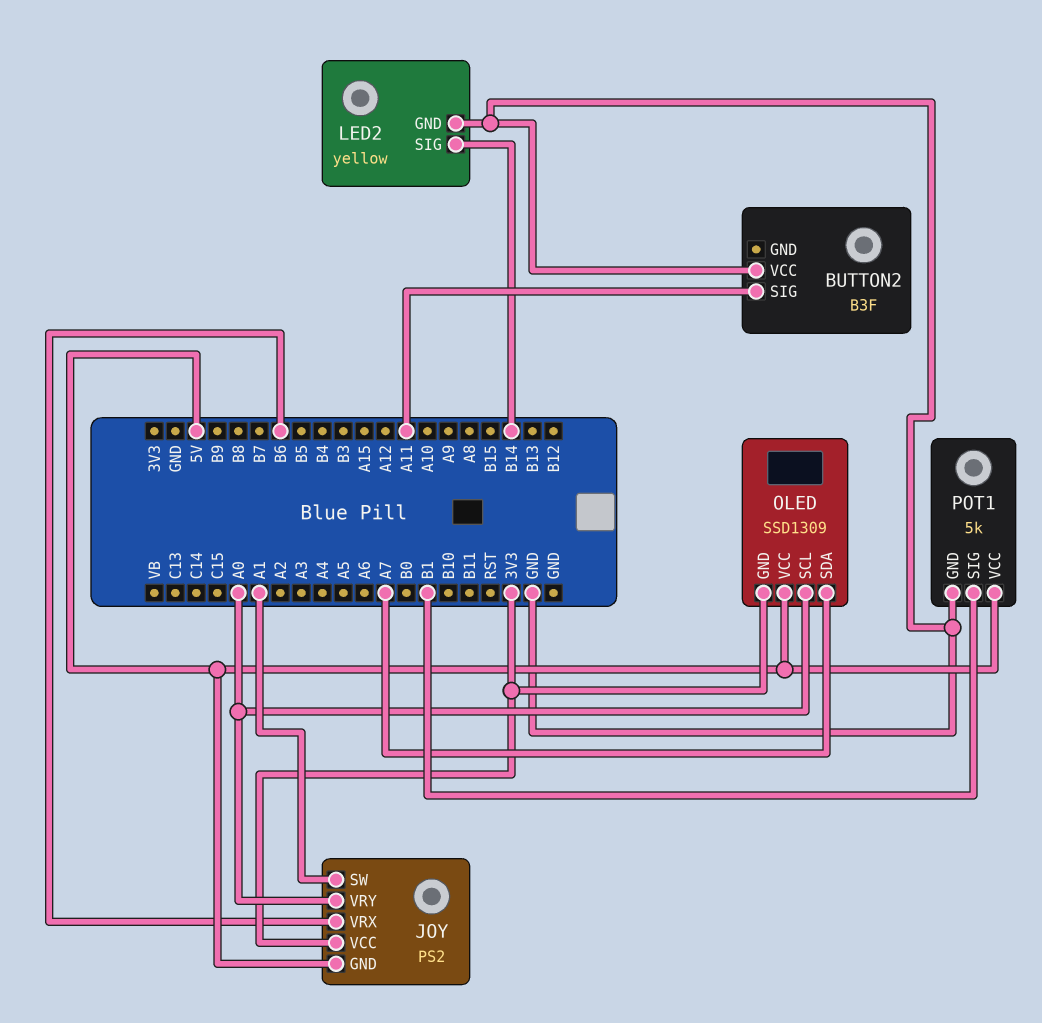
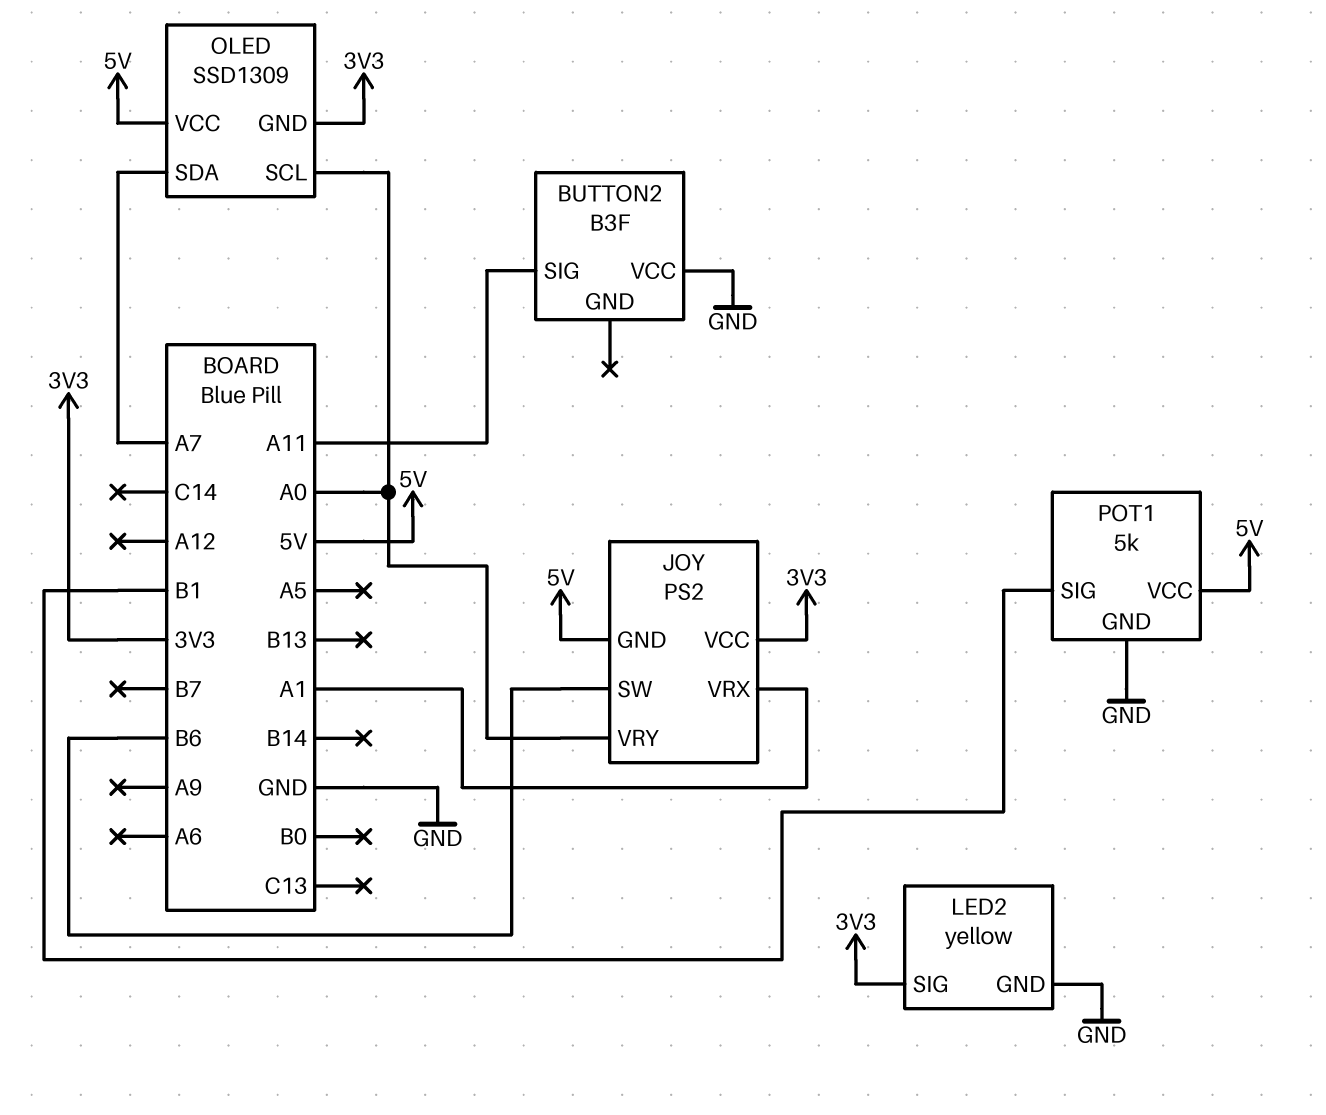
JOY pin SW: A1 -> B6
JOY pin VRX: B6 -> A1
LED2 pin SIG: B14 -> 3V3

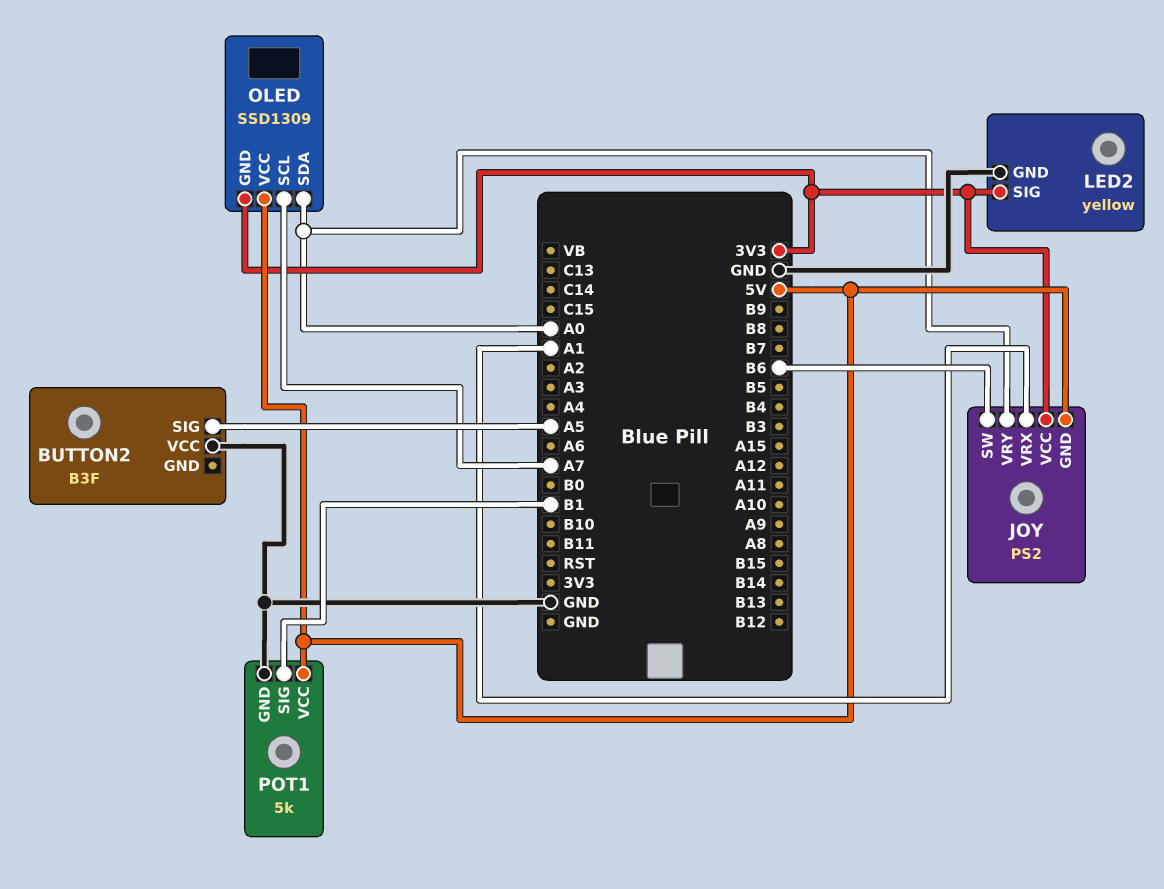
BUTTON2 pin SIG: A11 -> A5
OLED pin SCL: A0 -> A7
OLED pin SDA: A7 -> A0

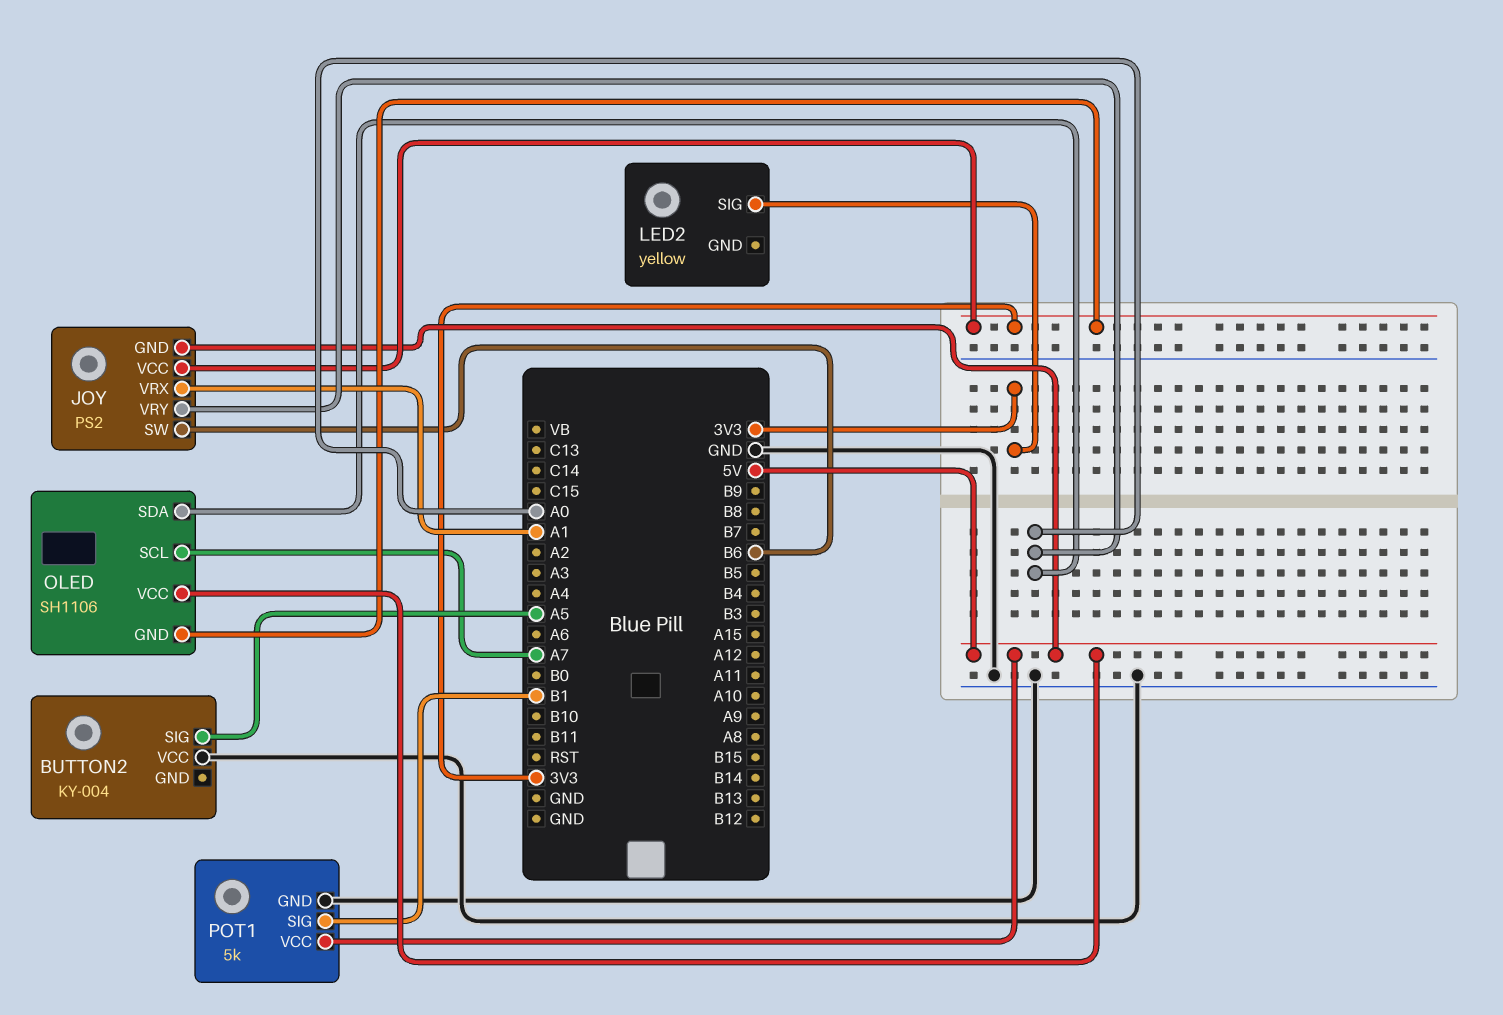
BUTTON2: B3F -> KY-004
LED2 pin GND: GND -> none
OLED: SSD1309 -> SH1106

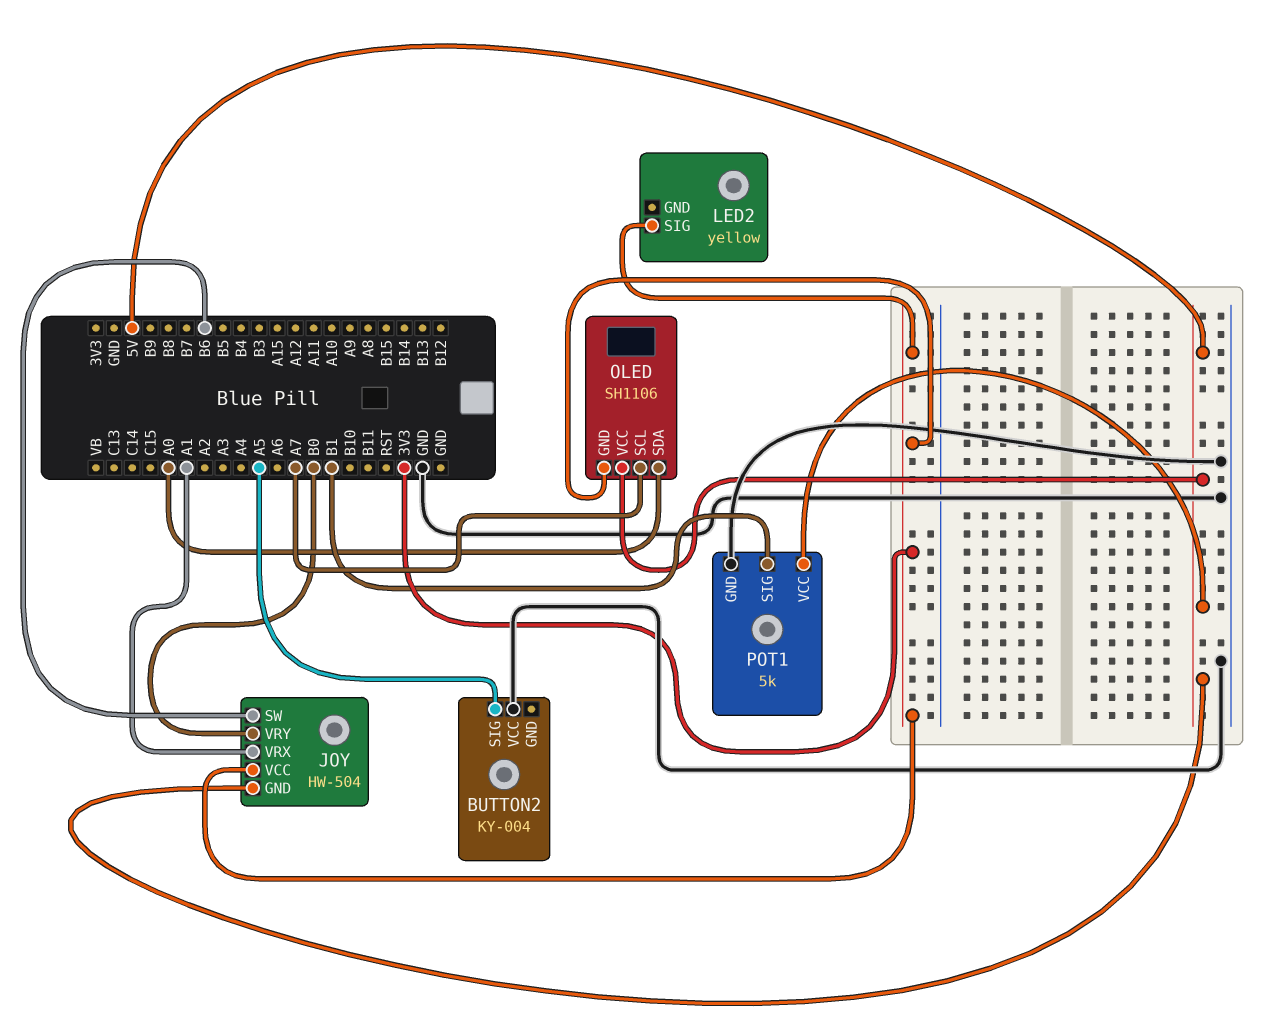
JOY: PS2 -> HW-504
JOY pin VRY: A0 -> B0

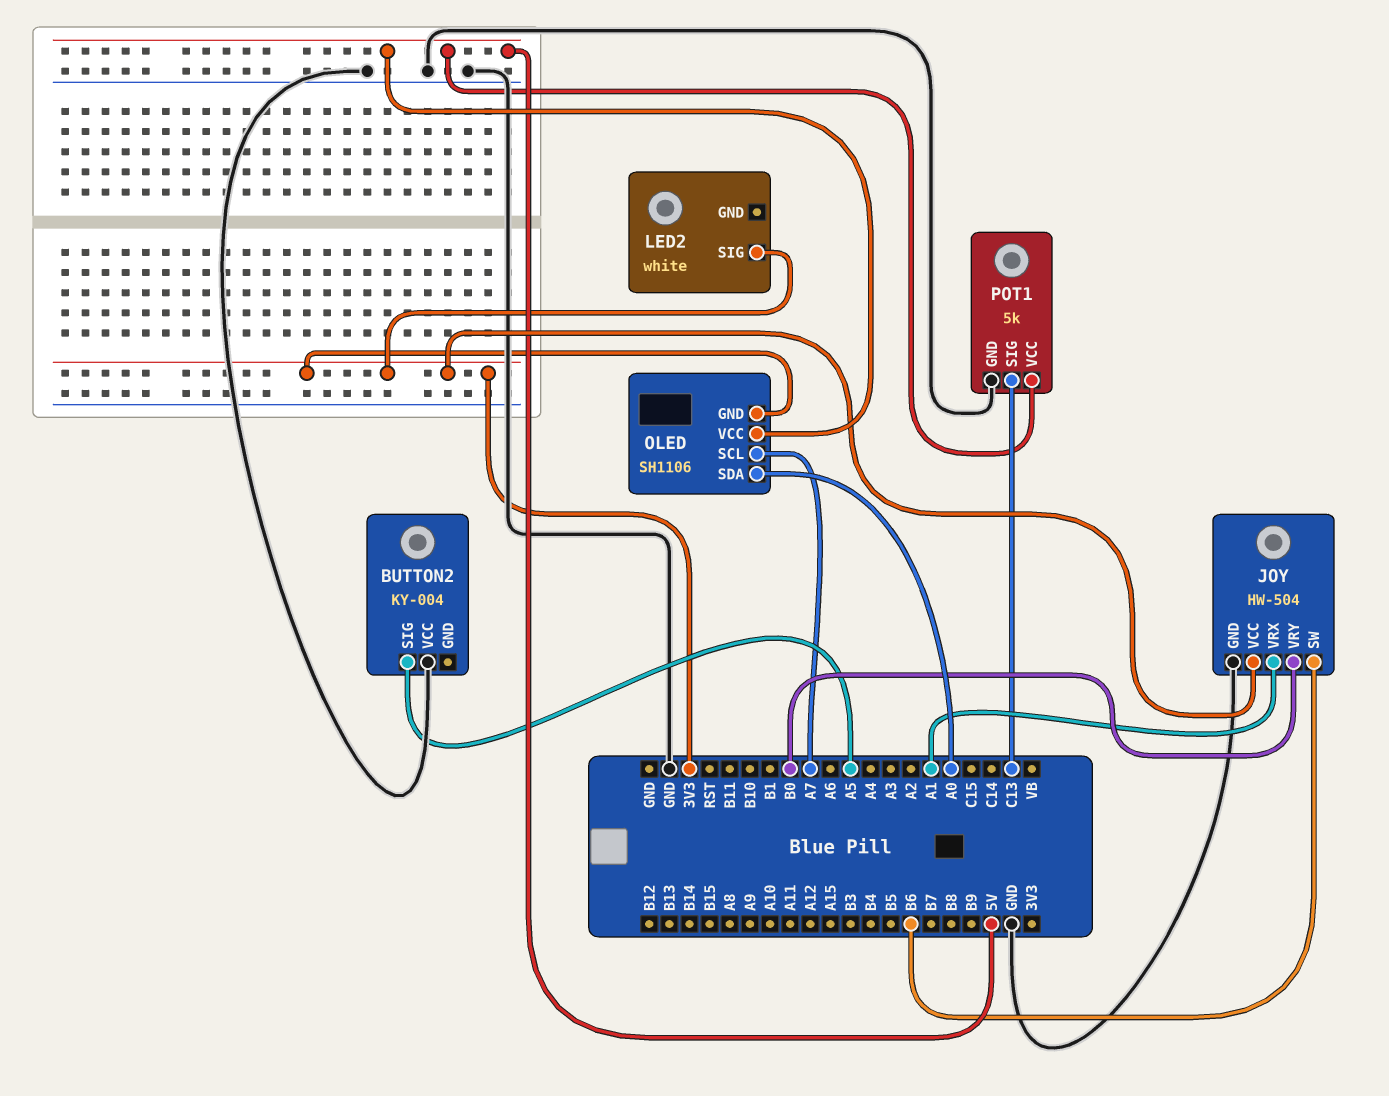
JOY pin GND: 5V -> GND
LED2: yellow -> white
POT1 pin SIG: B1 -> C13

